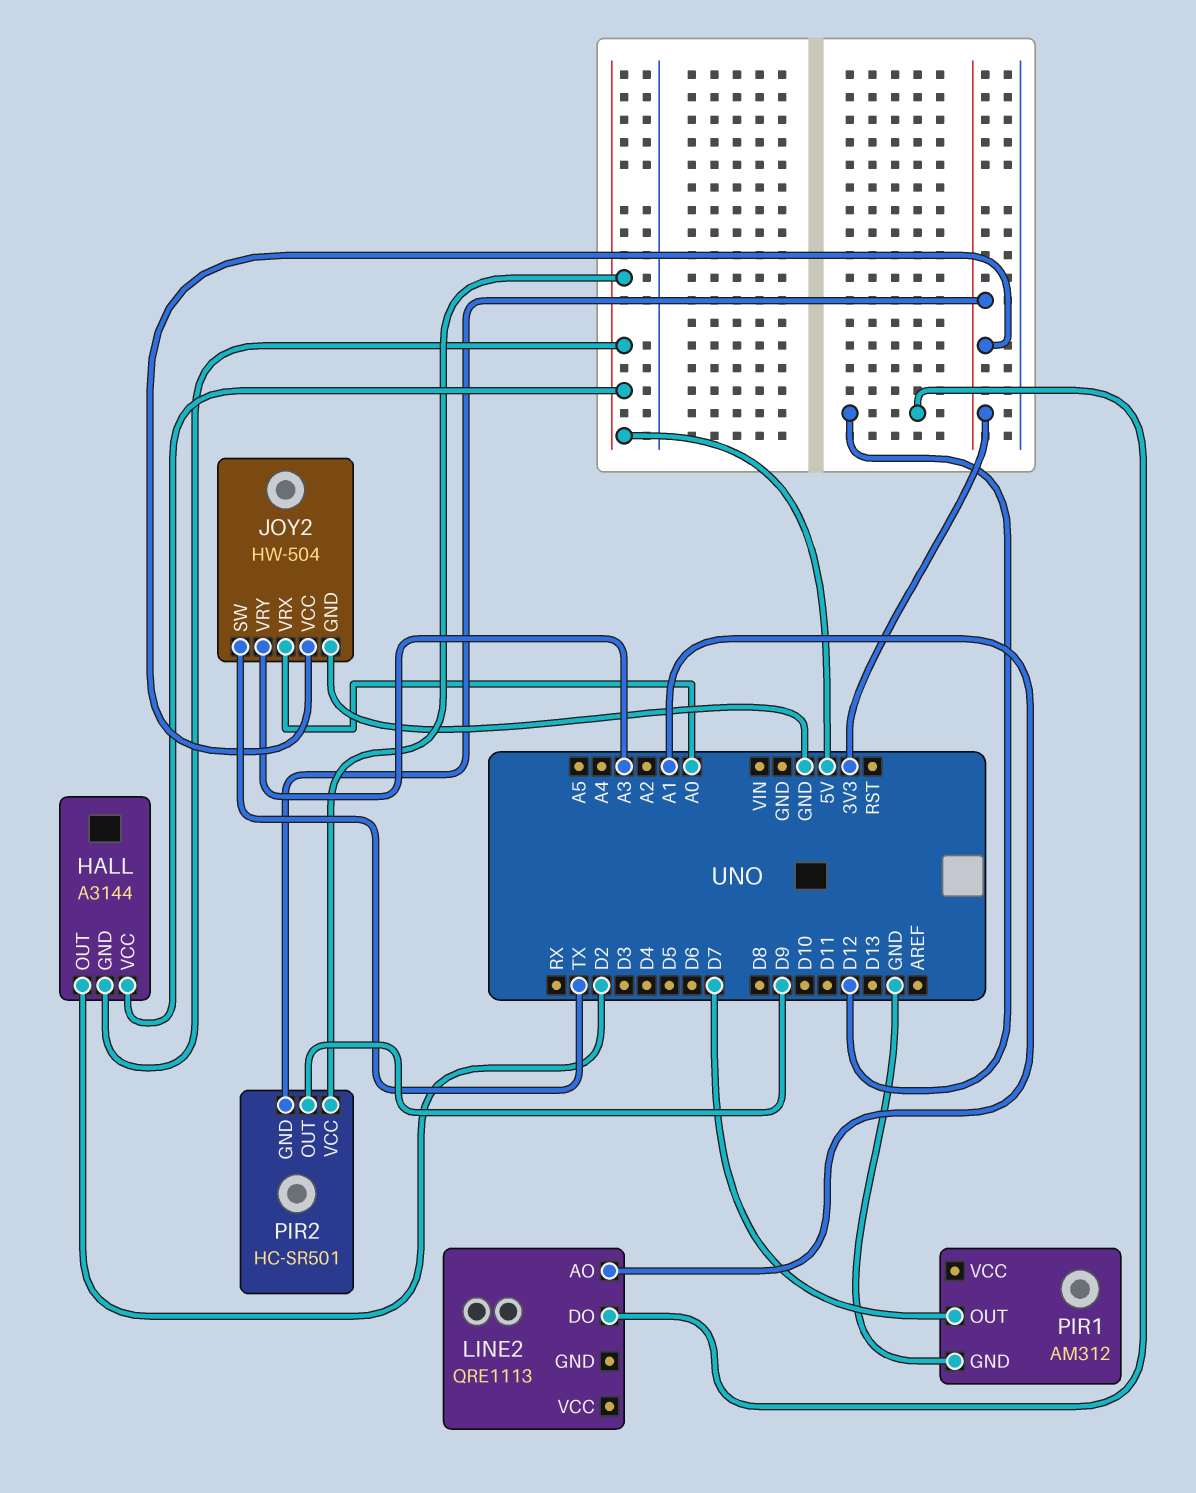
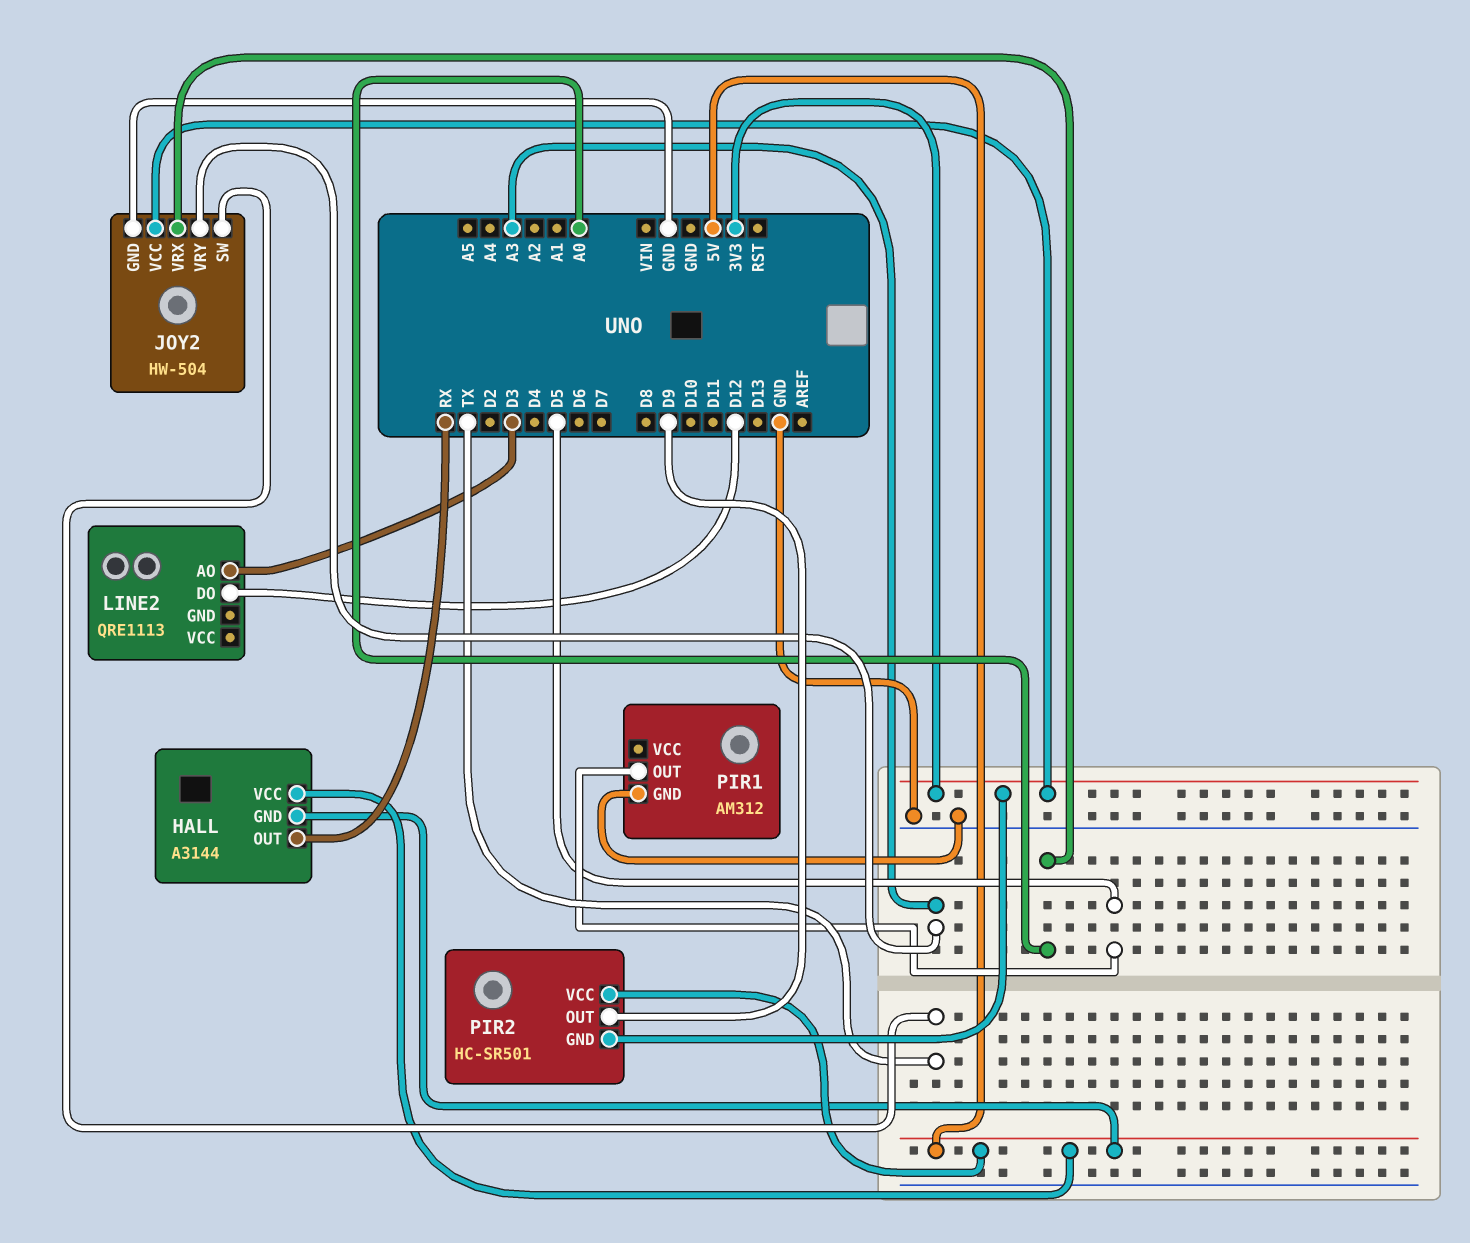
HALL pin OUT: D2 -> RX
LINE2 pin AO: A1 -> D3
PIR1 pin OUT: D7 -> D5

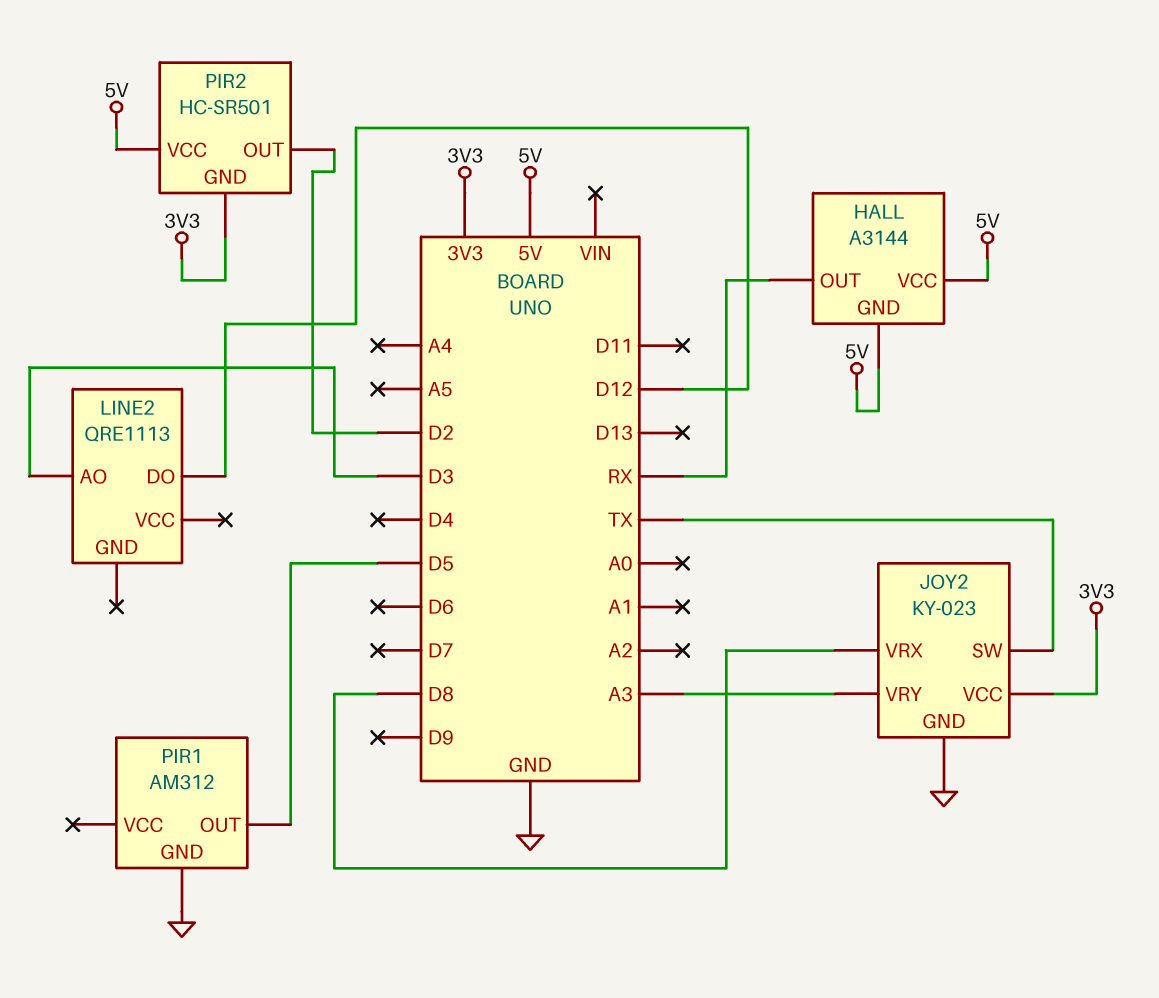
JOY2: HW-504 -> KY-023
JOY2 pin VRX: A0 -> D8
PIR2 pin OUT: D9 -> D2

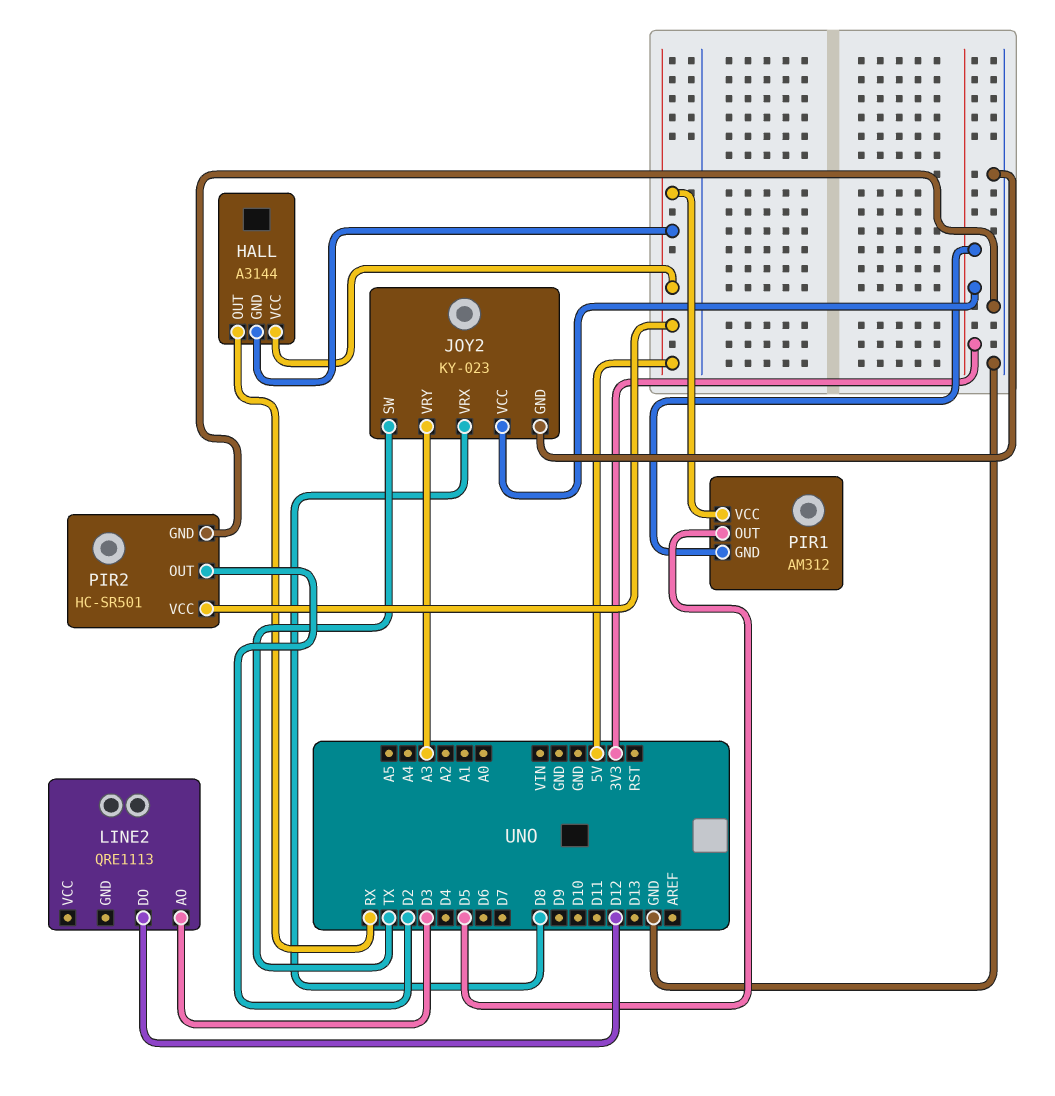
PIR1 pin GND: GND -> 3V3
PIR1 pin VCC: none -> 5V
PIR2 pin GND: 3V3 -> GND

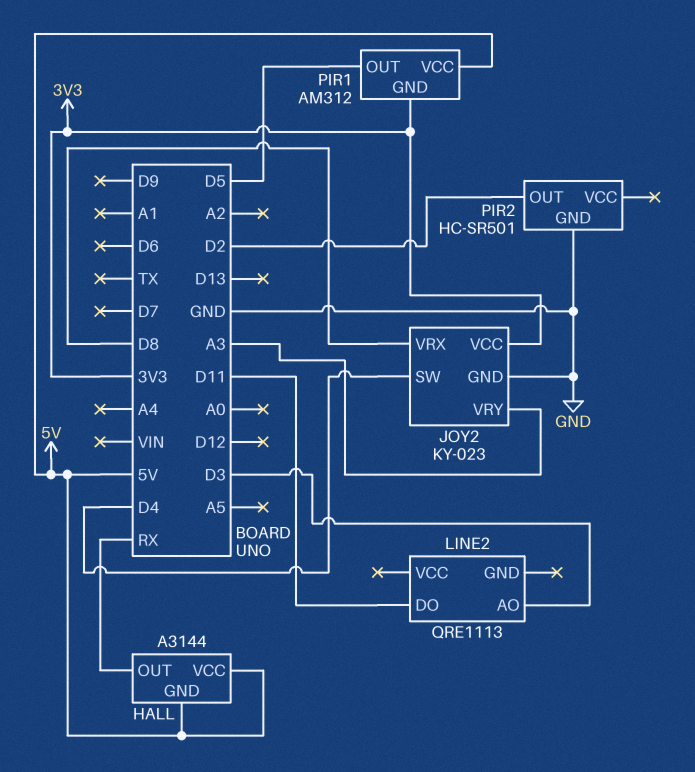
JOY2 pin SW: TX -> D4
LINE2 pin DO: D12 -> D11
PIR2 pin VCC: 5V -> none

